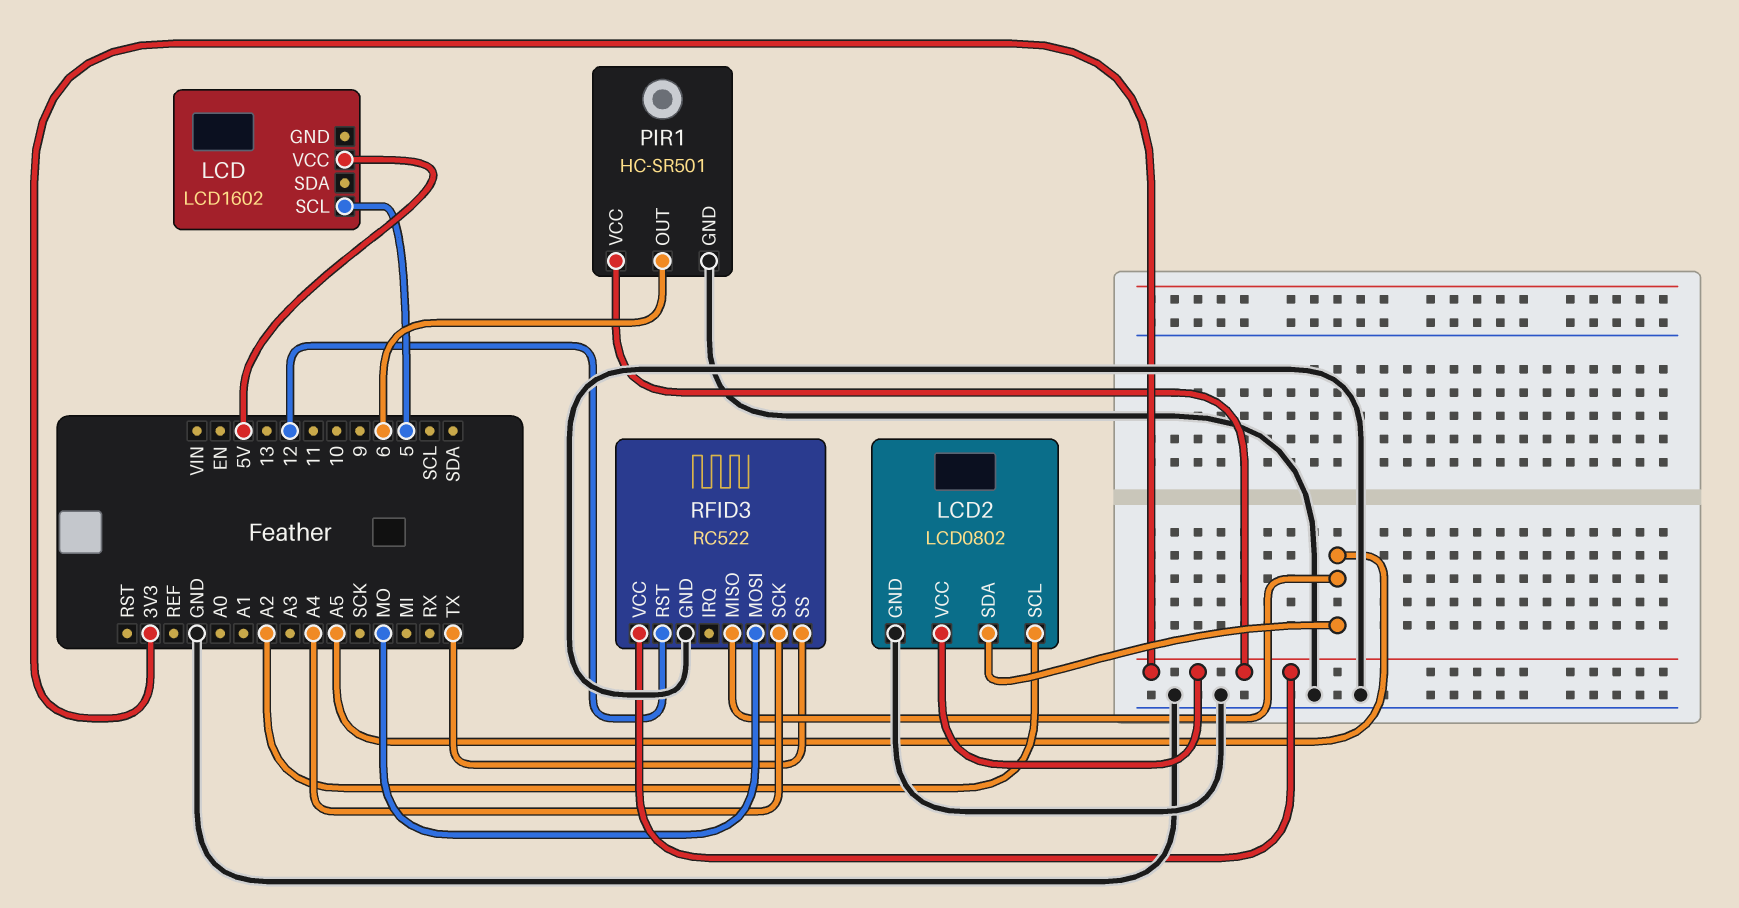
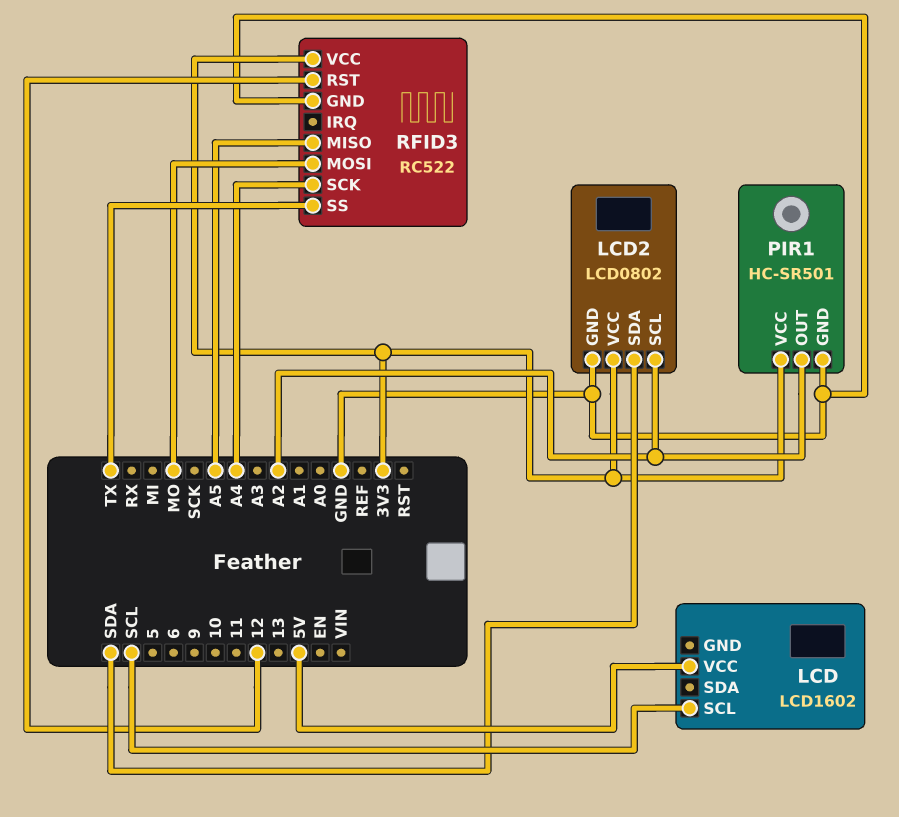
LCD pin SCL: 5 -> SCL
LCD2 pin SDA: A5 -> SDA
PIR1 pin OUT: 6 -> A2

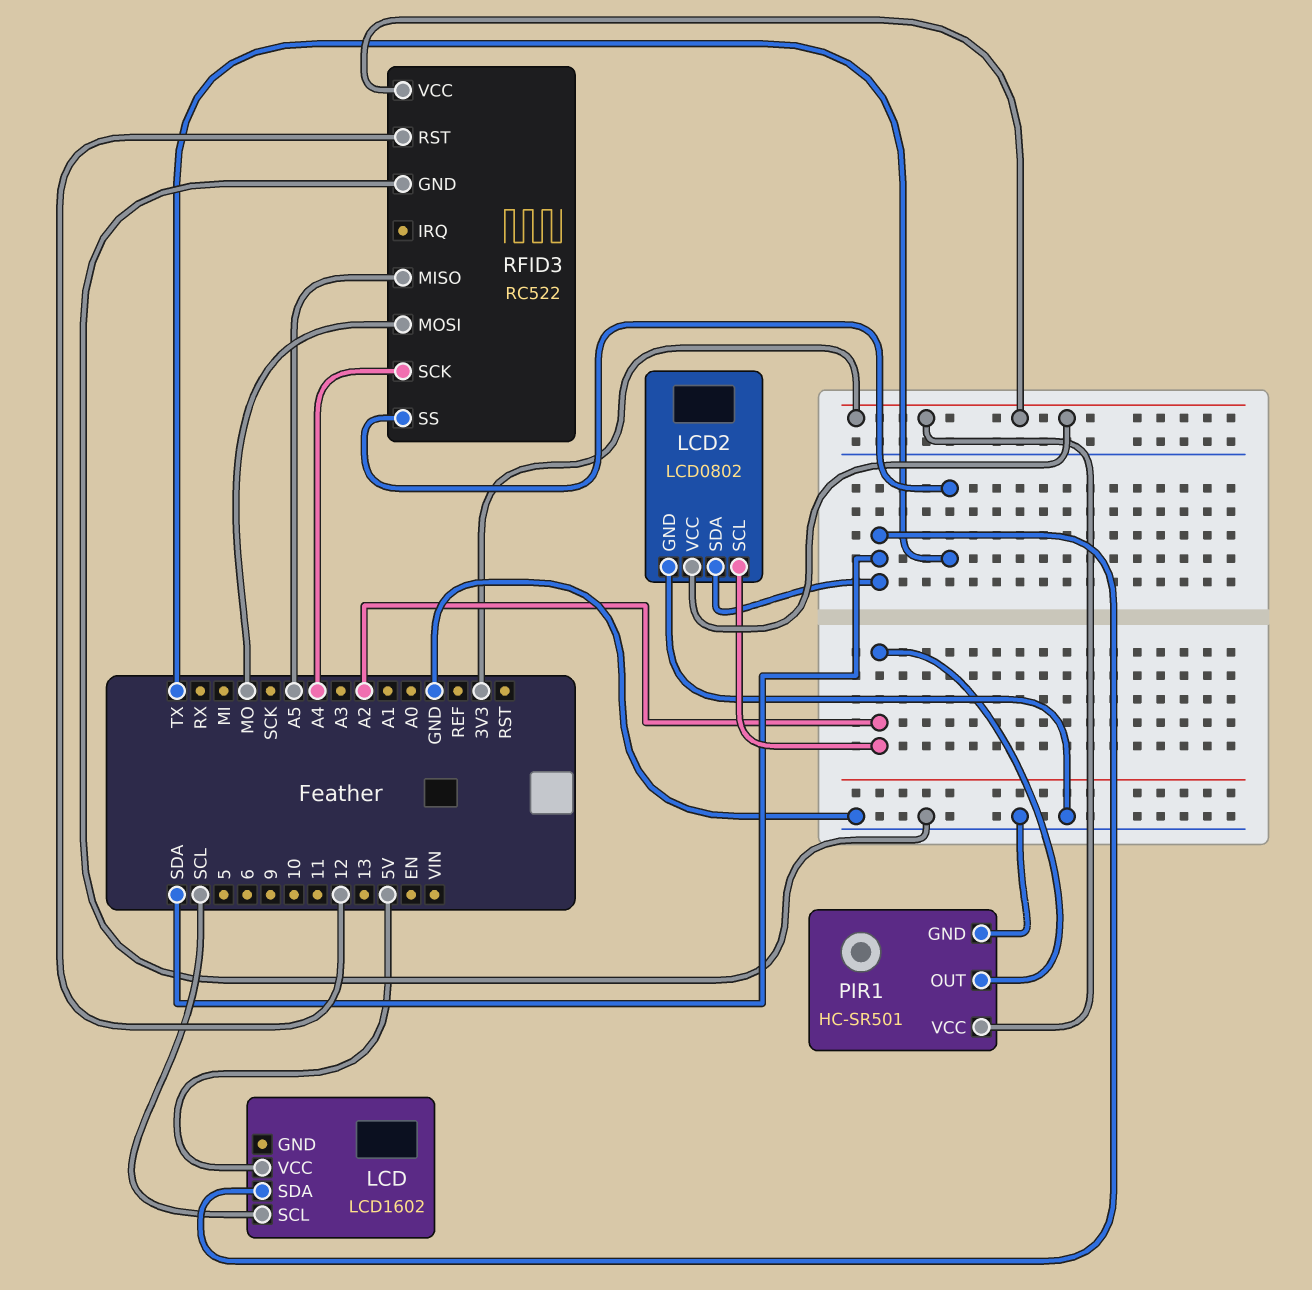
LCD pin SDA: none -> SDA

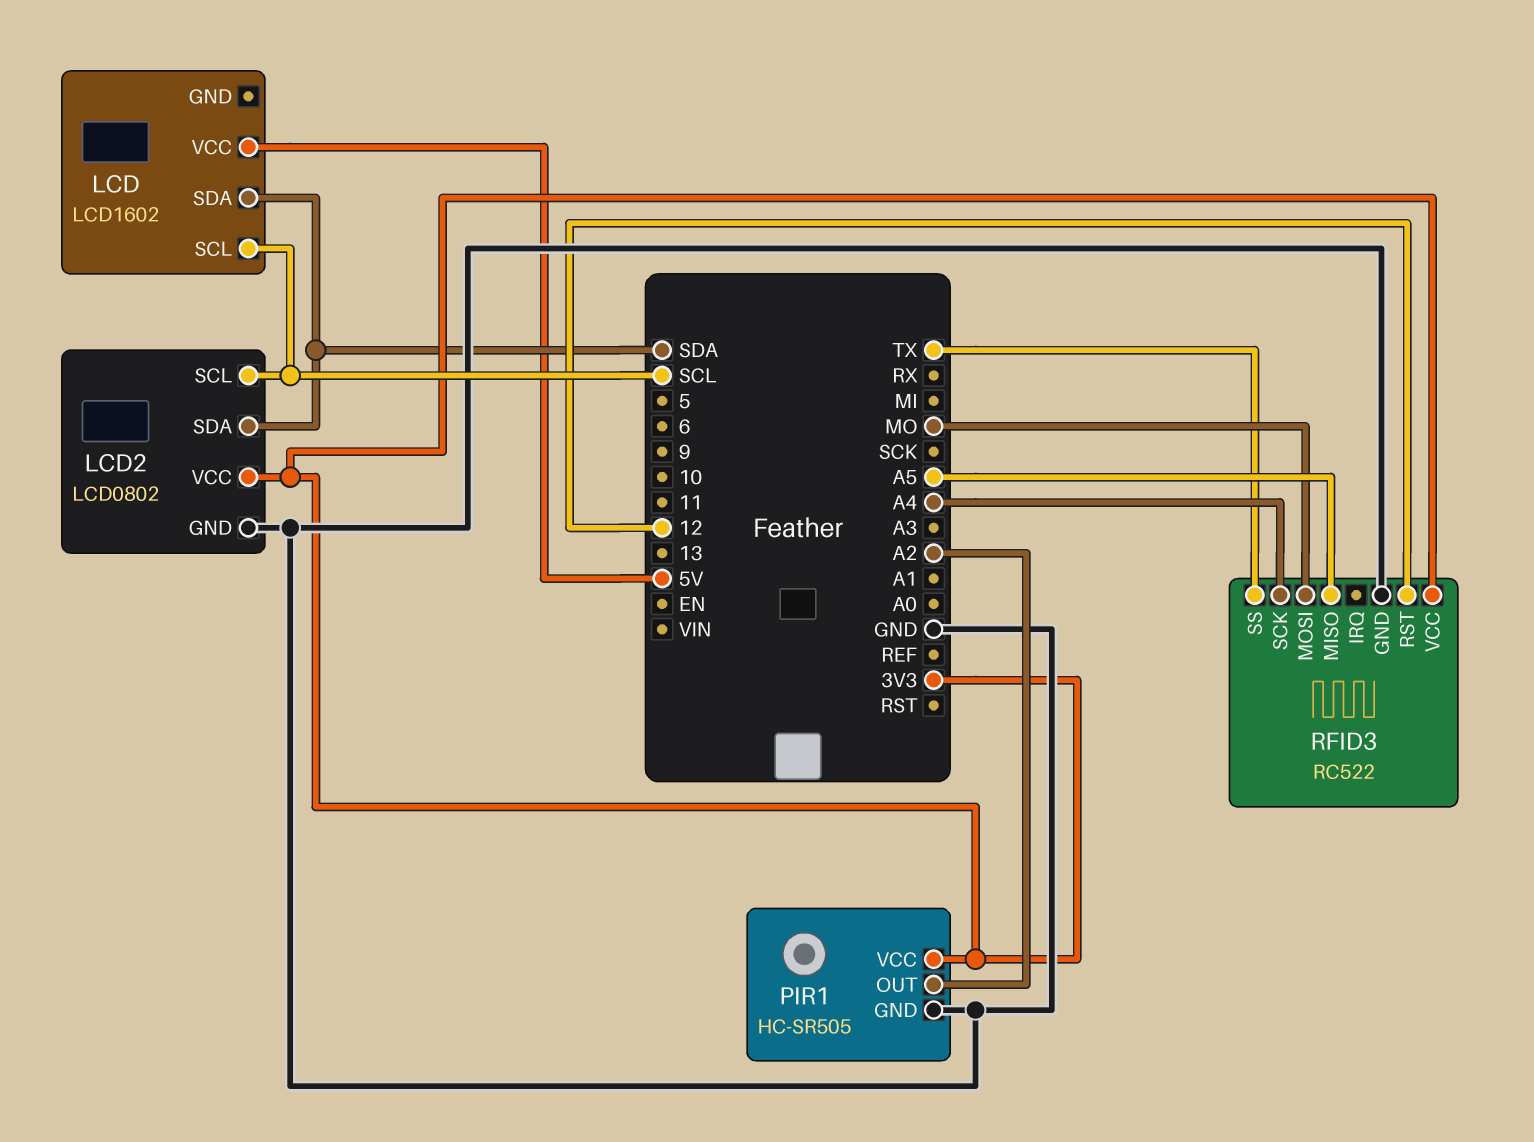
LCD2 pin SCL: A2 -> SCL
PIR1: HC-SR501 -> HC-SR505

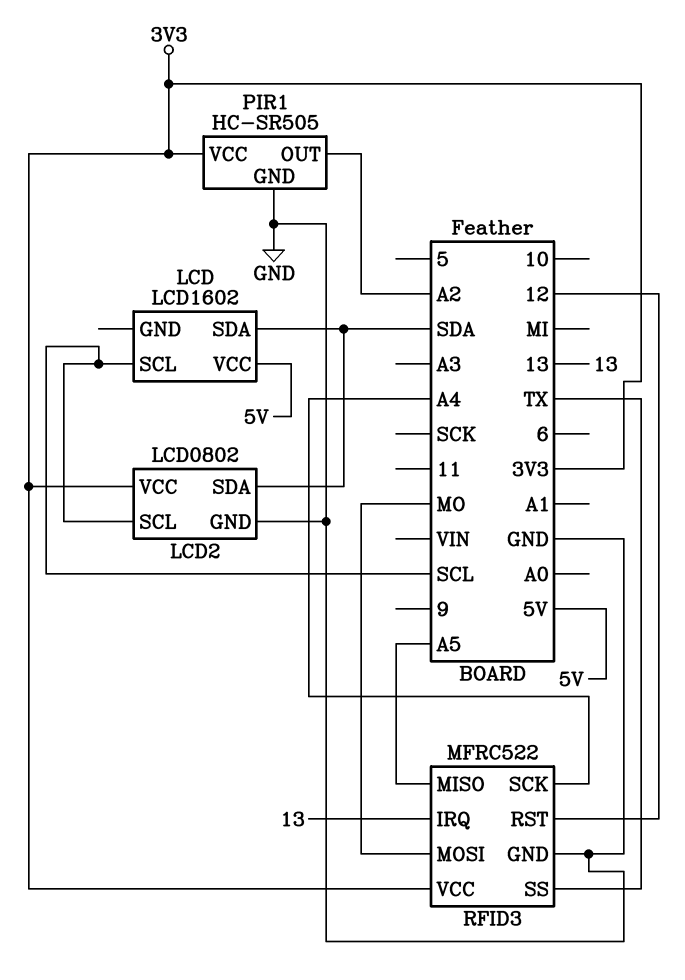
RFID3: RC522 -> MFRC522
RFID3 pin IRQ: none -> 13

